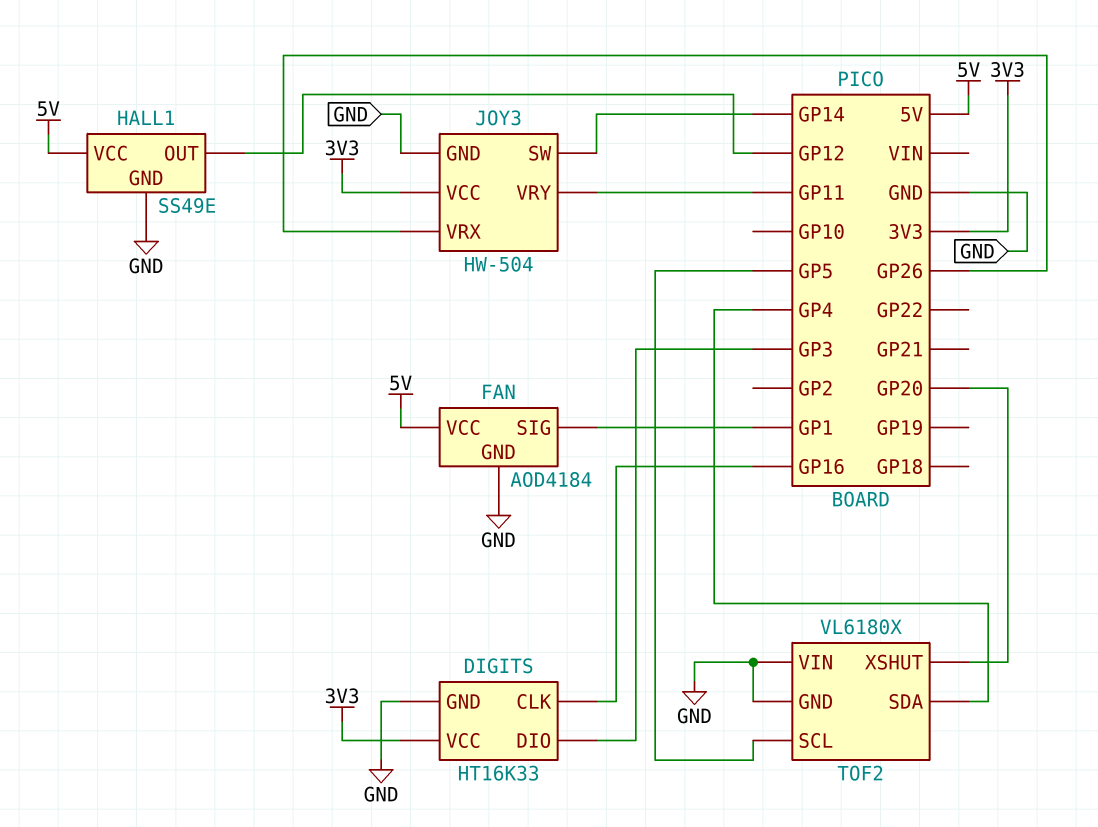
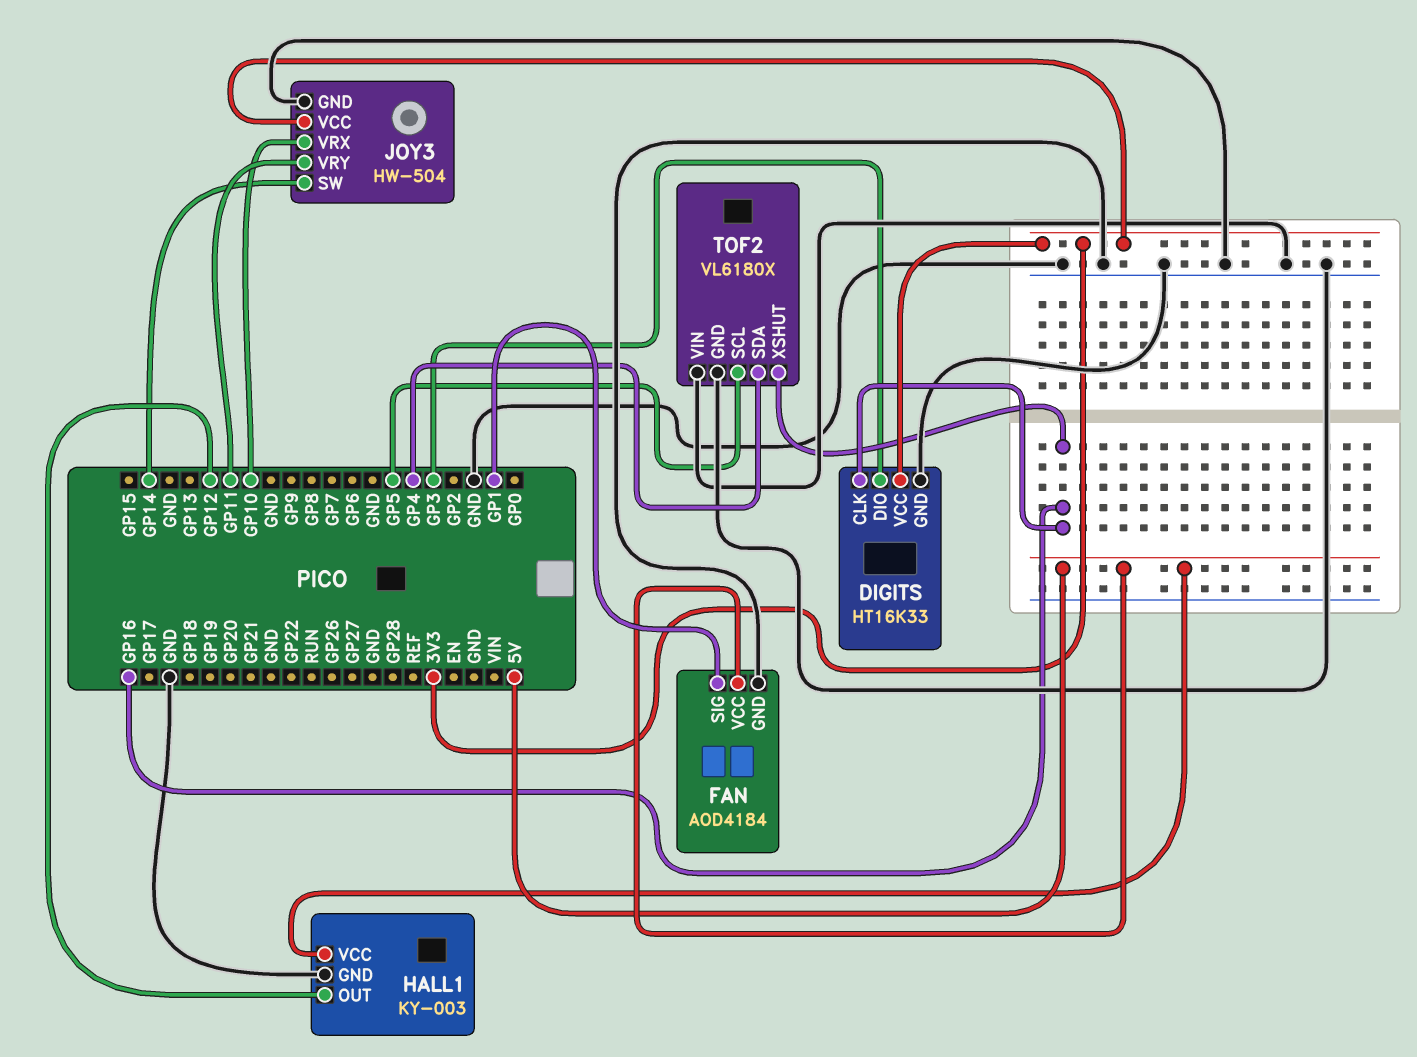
HALL1: SS49E -> KY-003
JOY3 pin VRX: GP26 -> GP10
TOF2 pin XSHUT: GP20 -> GP16

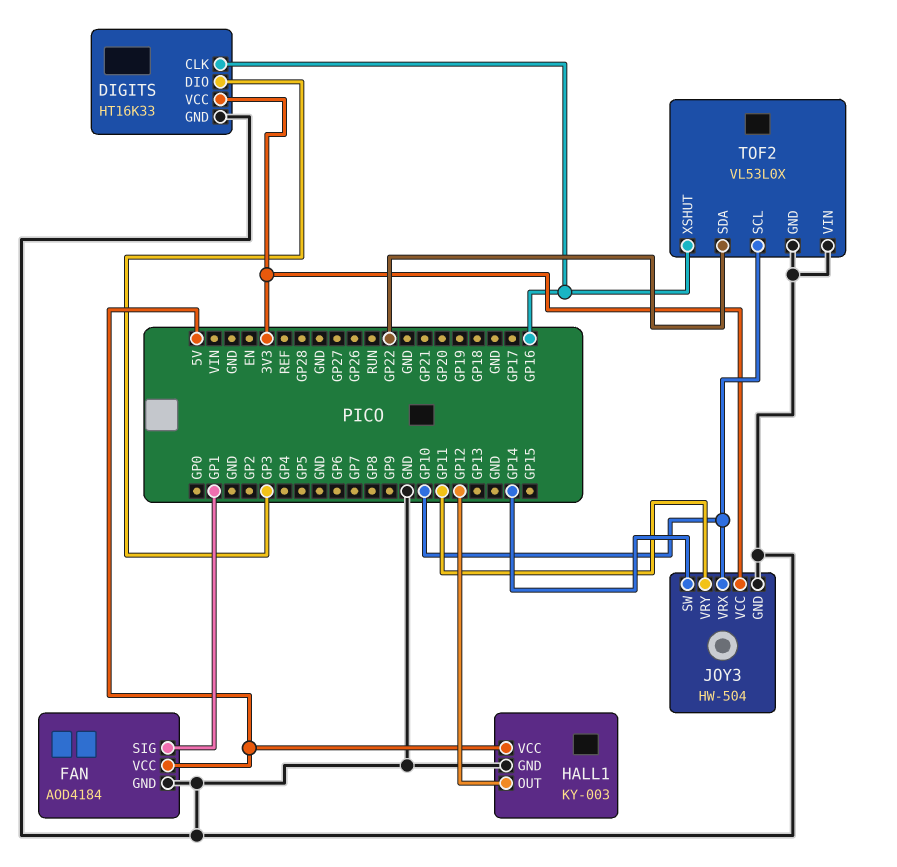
TOF2: VL6180X -> VL53L0X
TOF2 pin SCL: GP5 -> GP10
TOF2 pin SDA: GP4 -> GP22

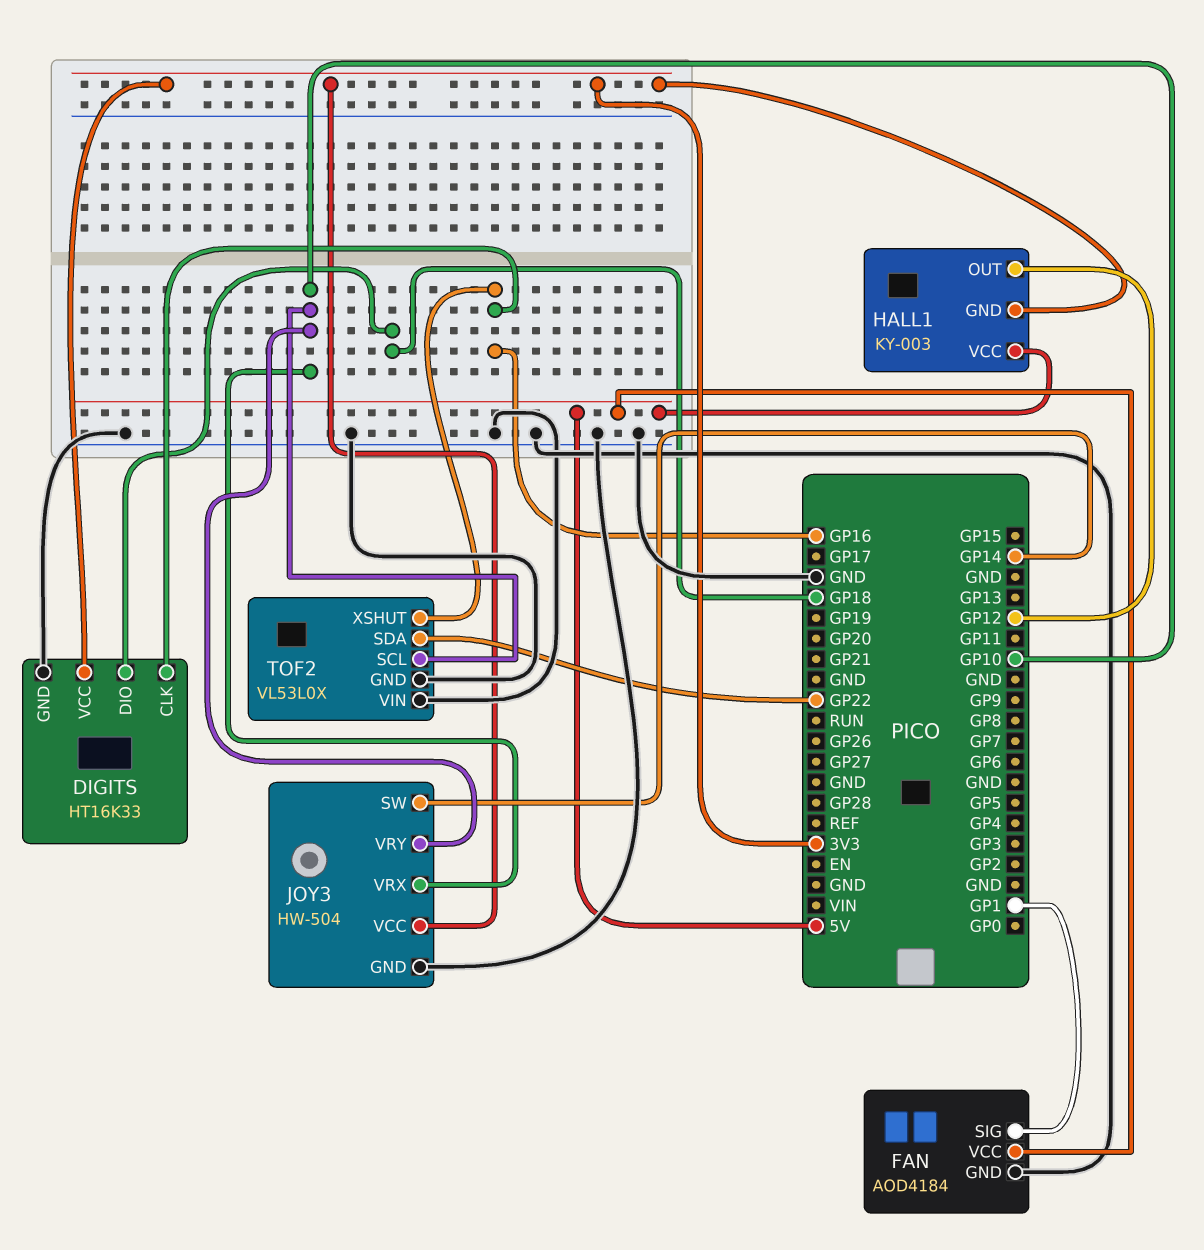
DIGITS pin DIO: GP3 -> GP18
HALL1 pin GND: GND -> 3V3
JOY3 pin VRY: GP11 -> GP10

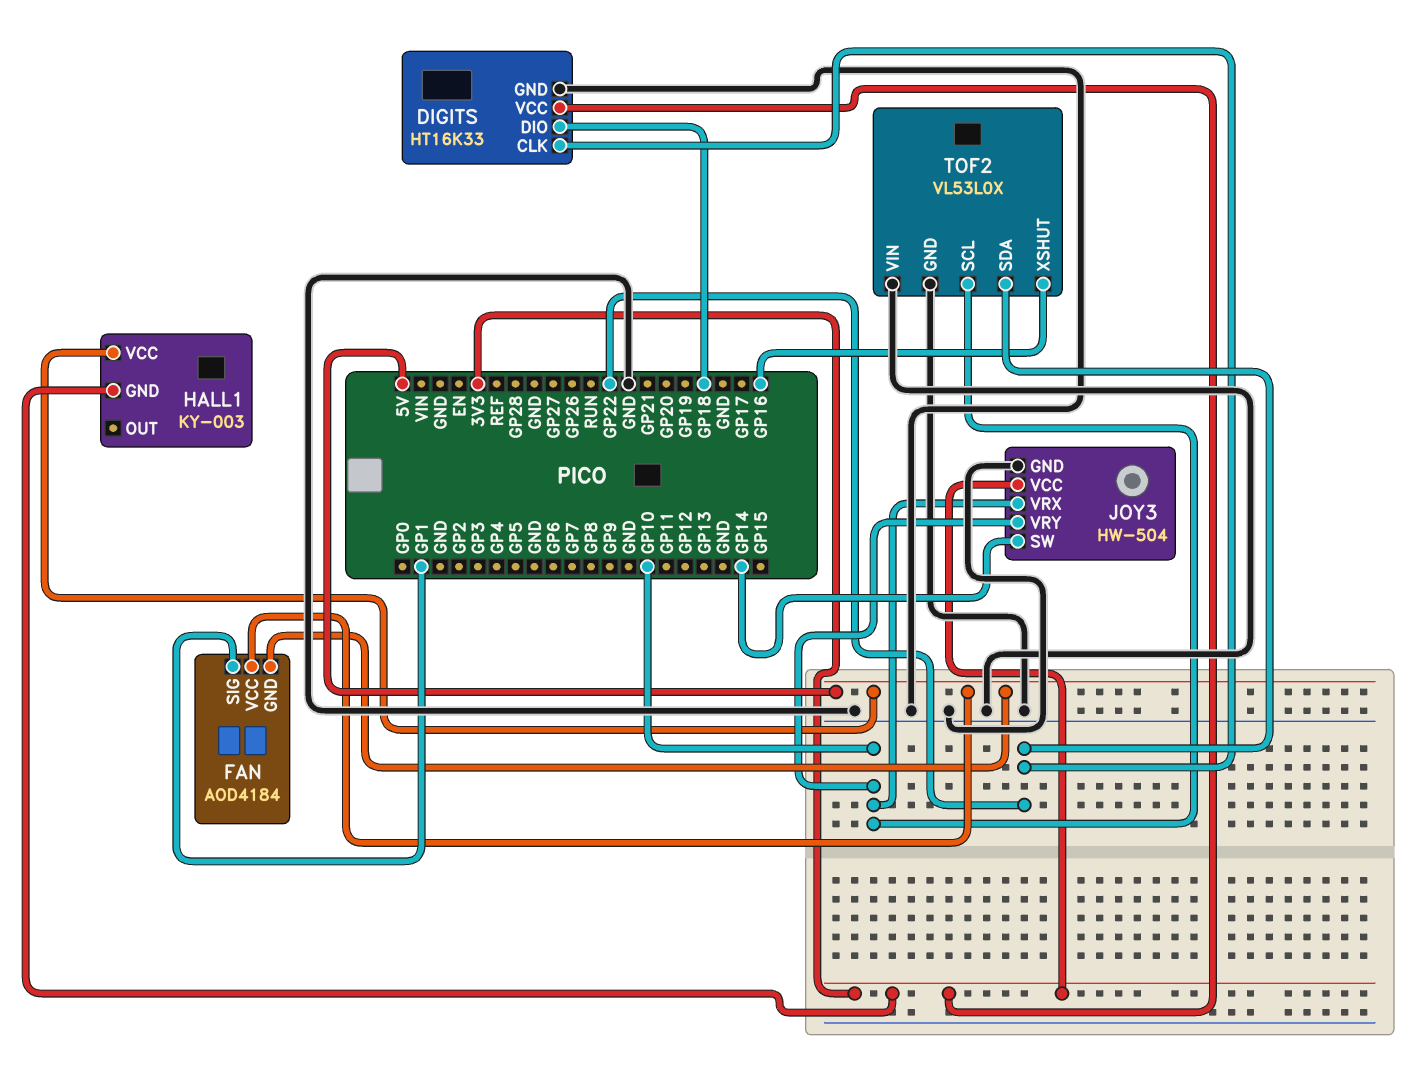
DIGITS pin CLK: GP16 -> GP22
FAN pin GND: GND -> 5V
HALL1 pin OUT: GP12 -> none

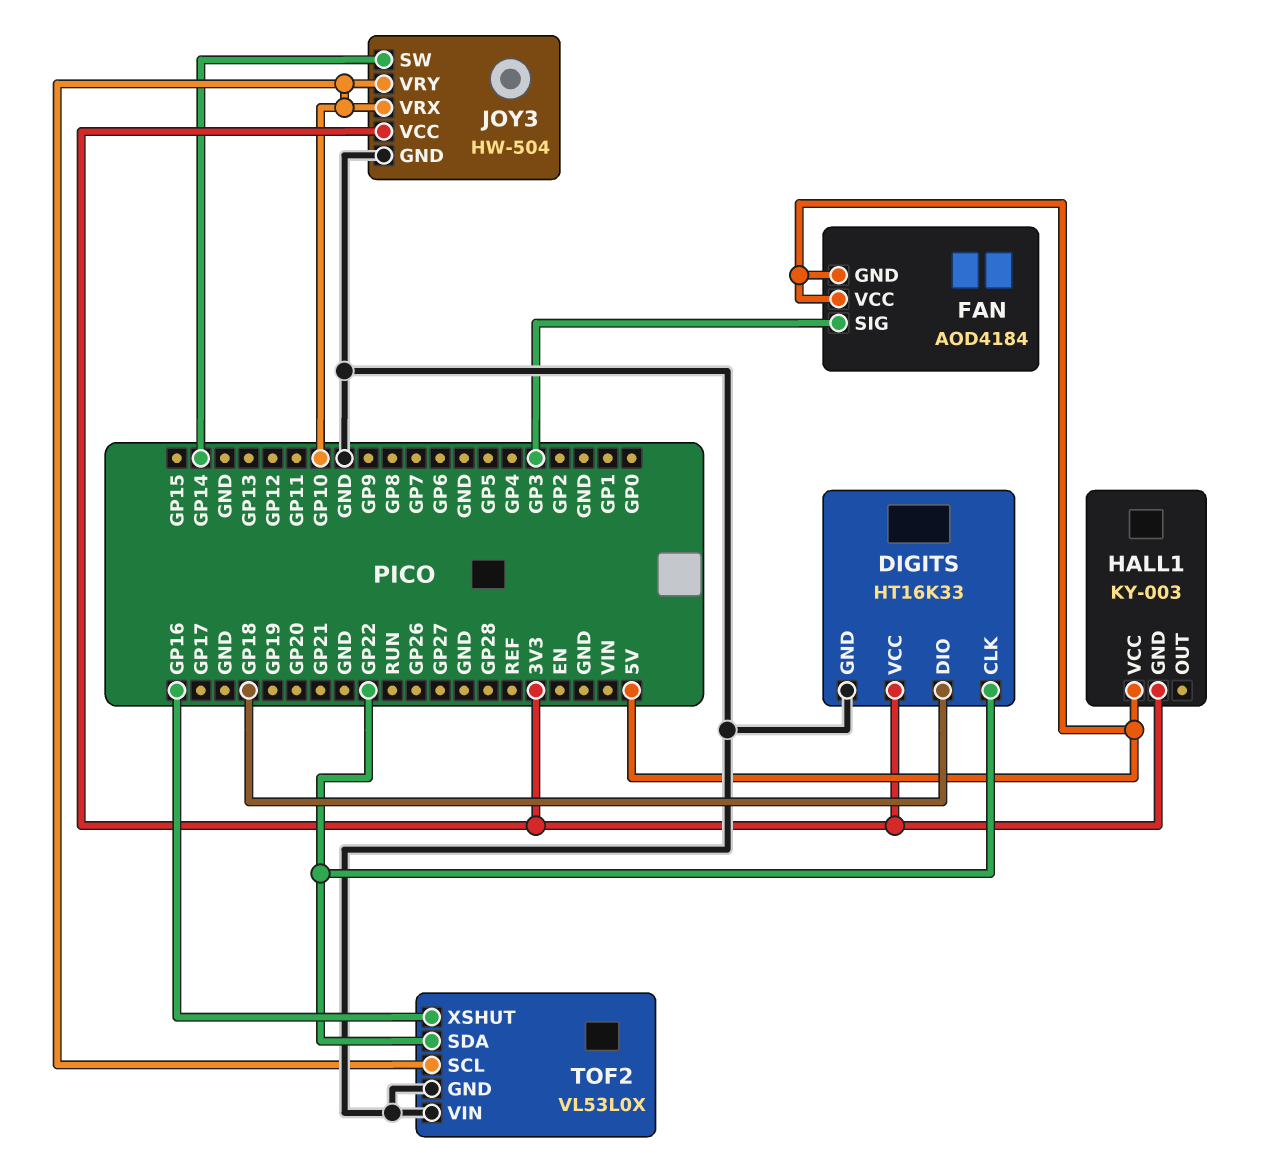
FAN pin SIG: GP1 -> GP3

